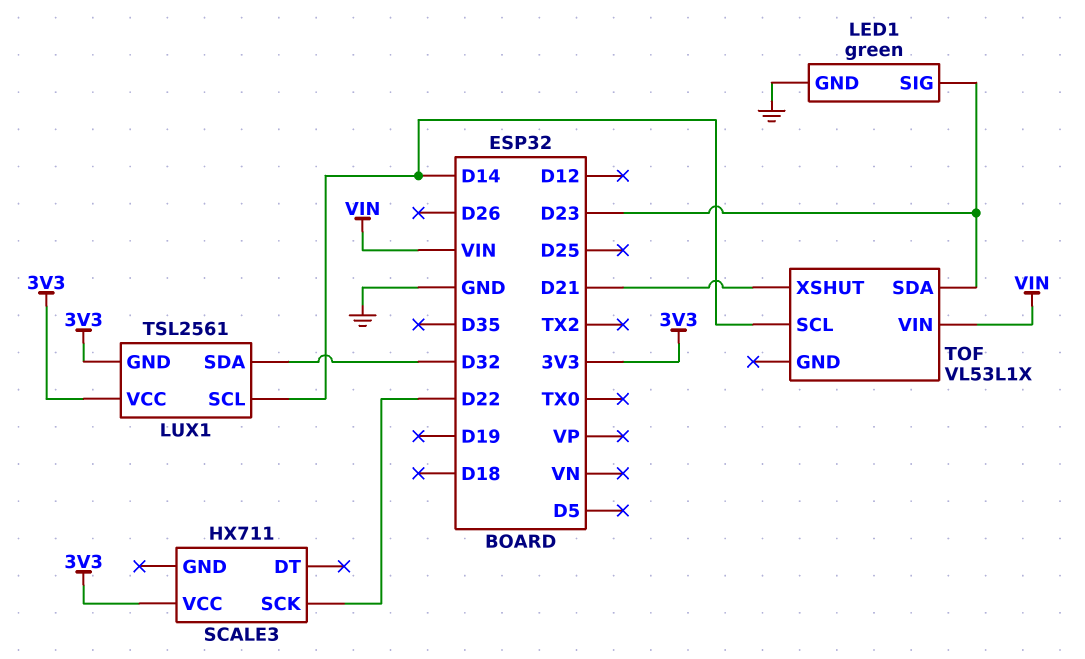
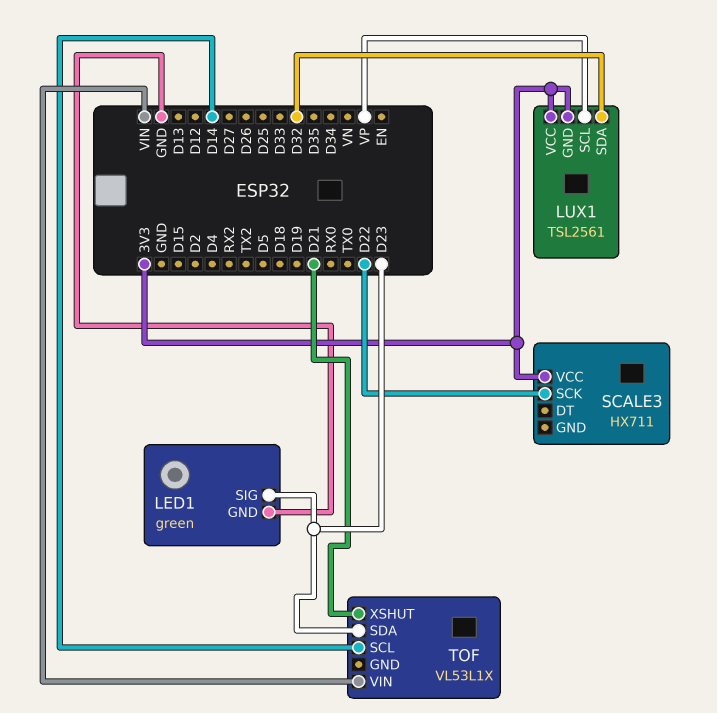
LUX1 pin SCL: D14 -> VP

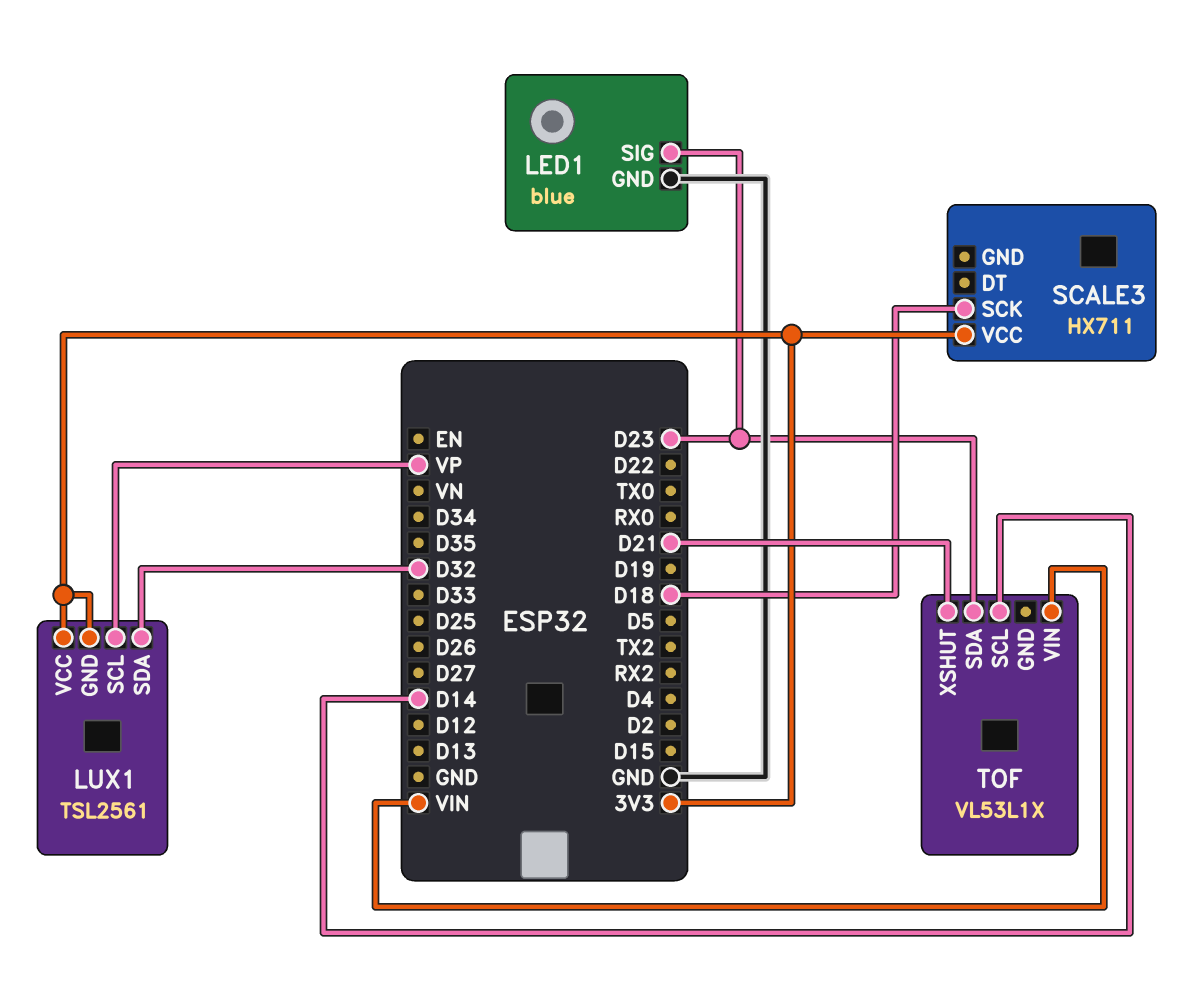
LED1: green -> blue
SCALE3 pin SCK: D22 -> D18

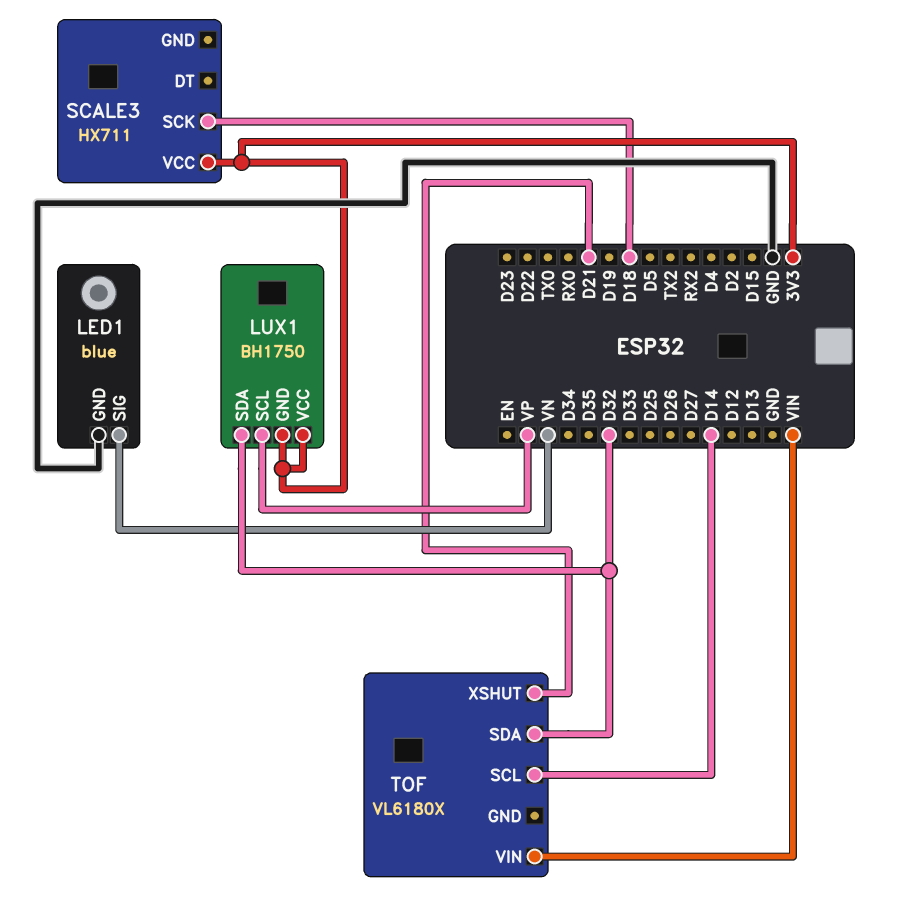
LED1 pin SIG: D23 -> VN
LUX1: TSL2561 -> BH1750
TOF: VL53L1X -> VL6180X
TOF pin SDA: D23 -> D32

